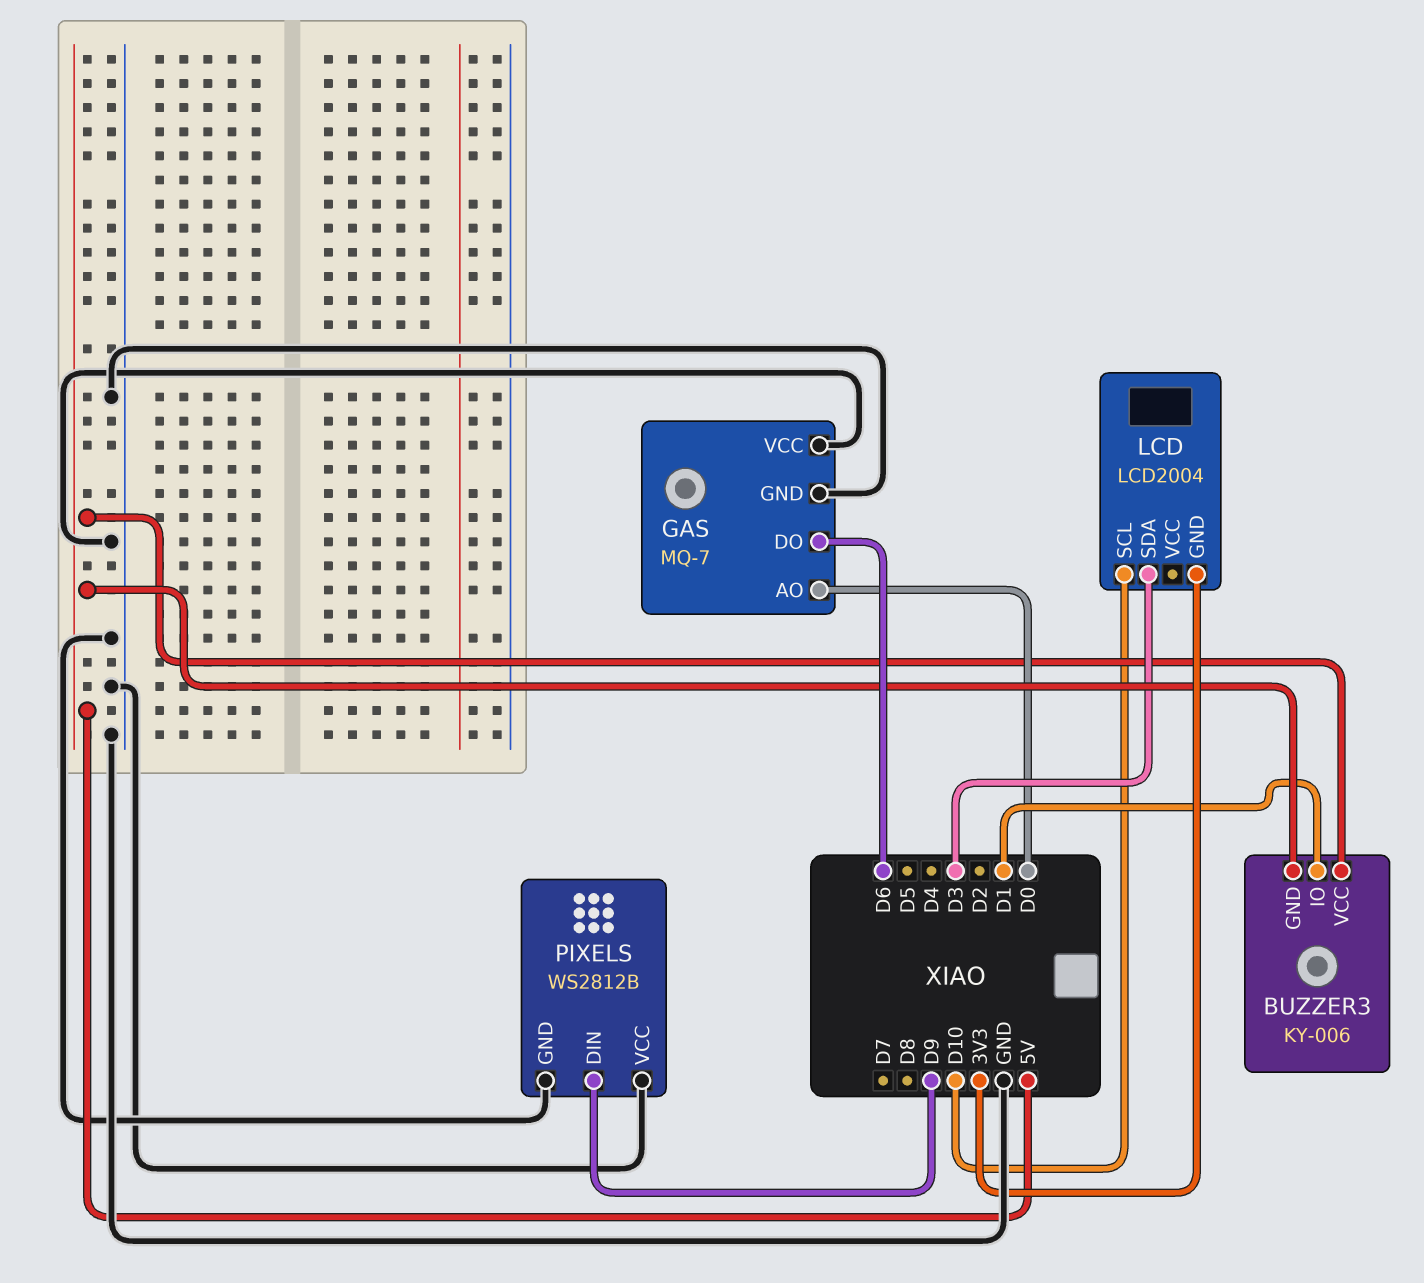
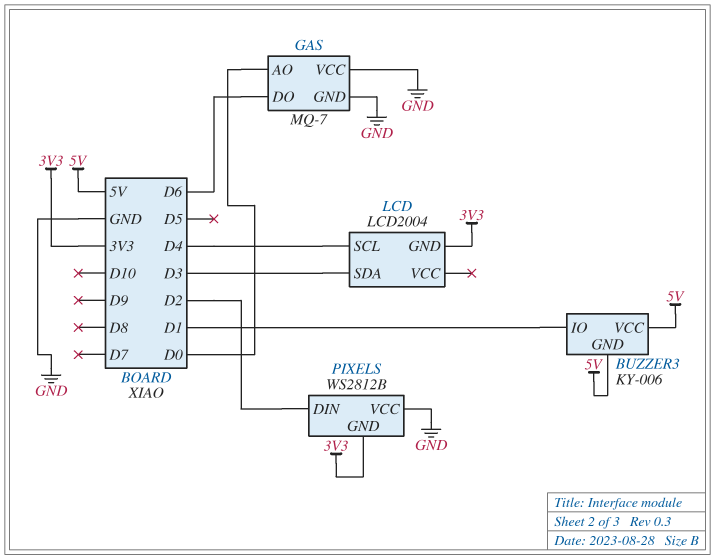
LCD pin SCL: D10 -> D4
PIXELS pin DIN: D9 -> D2
PIXELS pin GND: GND -> 3V3

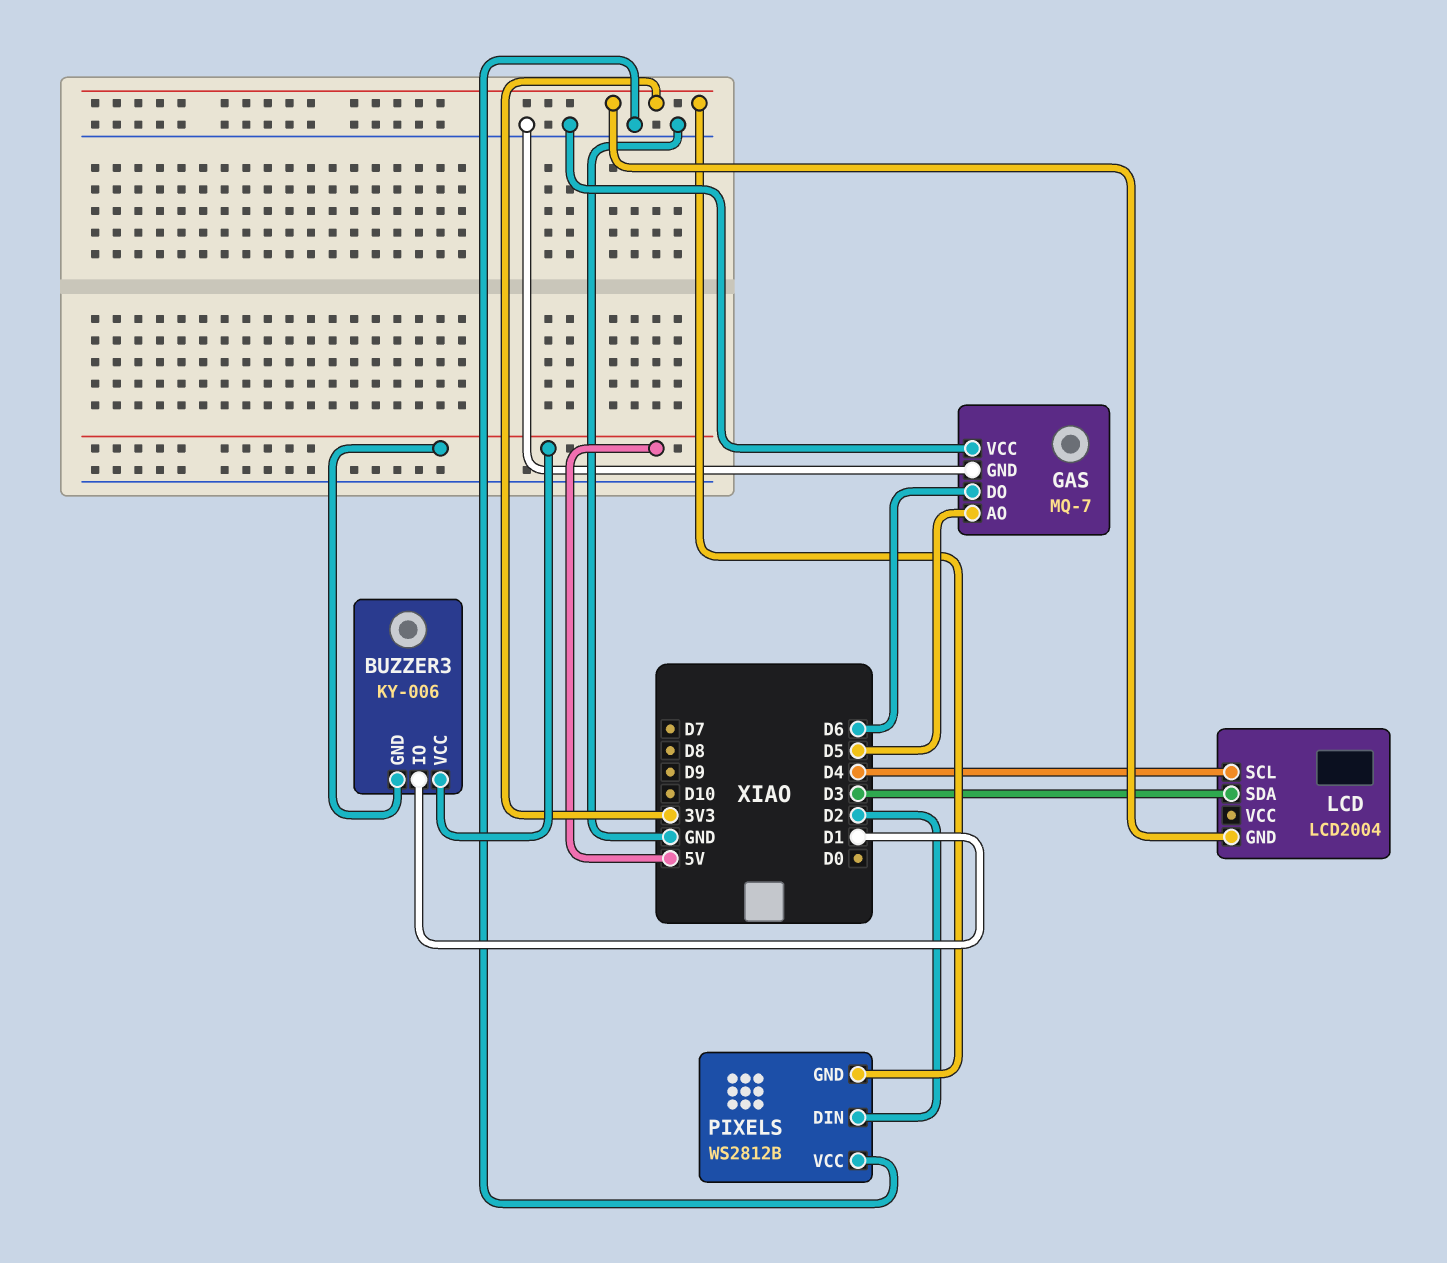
GAS pin AO: D0 -> D5

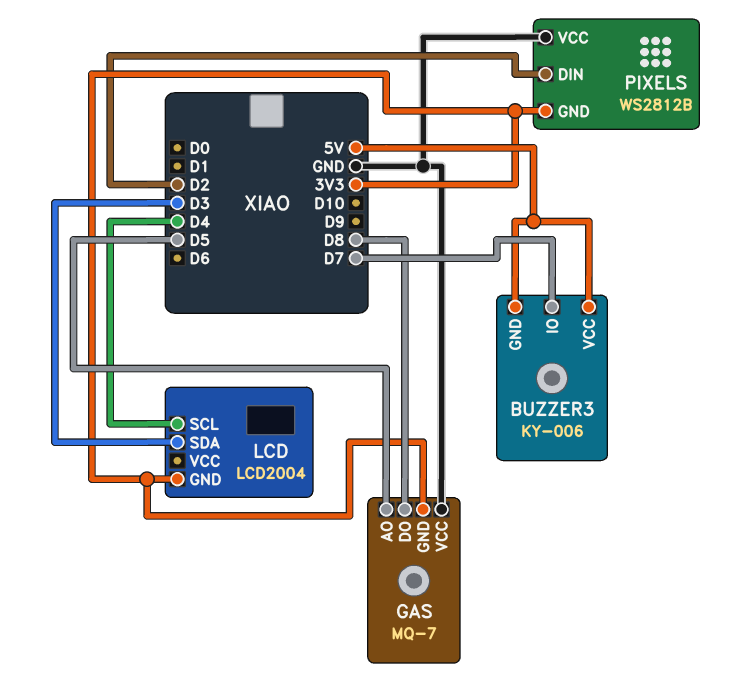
BUZZER3 pin IO: D1 -> D7
GAS pin DO: D6 -> D8
GAS pin GND: GND -> 3V3

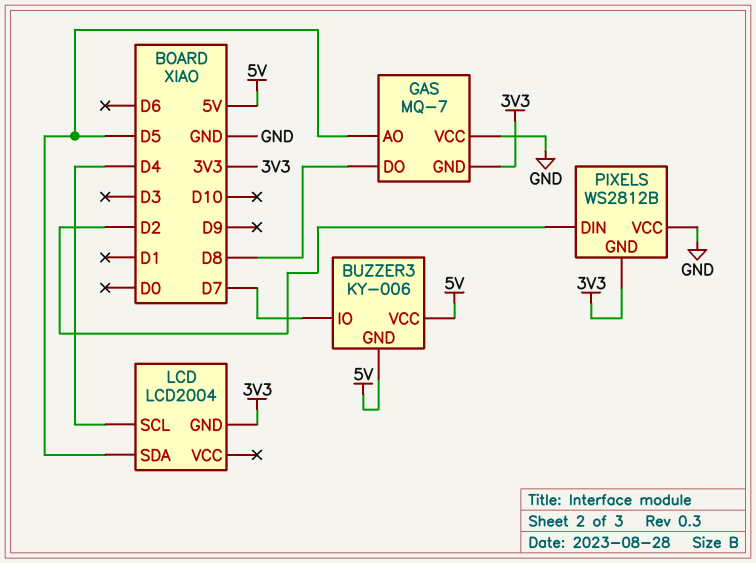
LCD pin SDA: D3 -> D5

